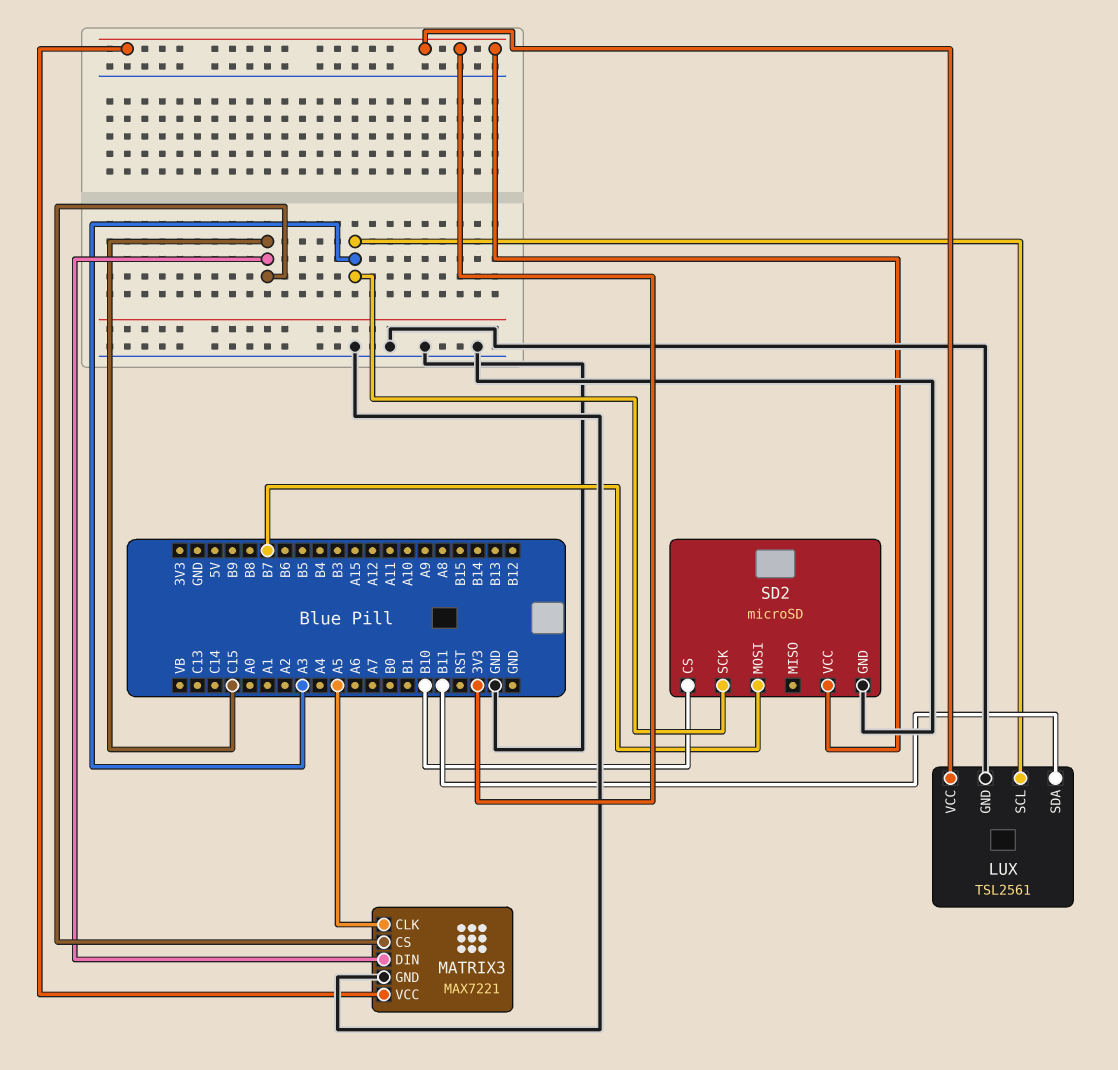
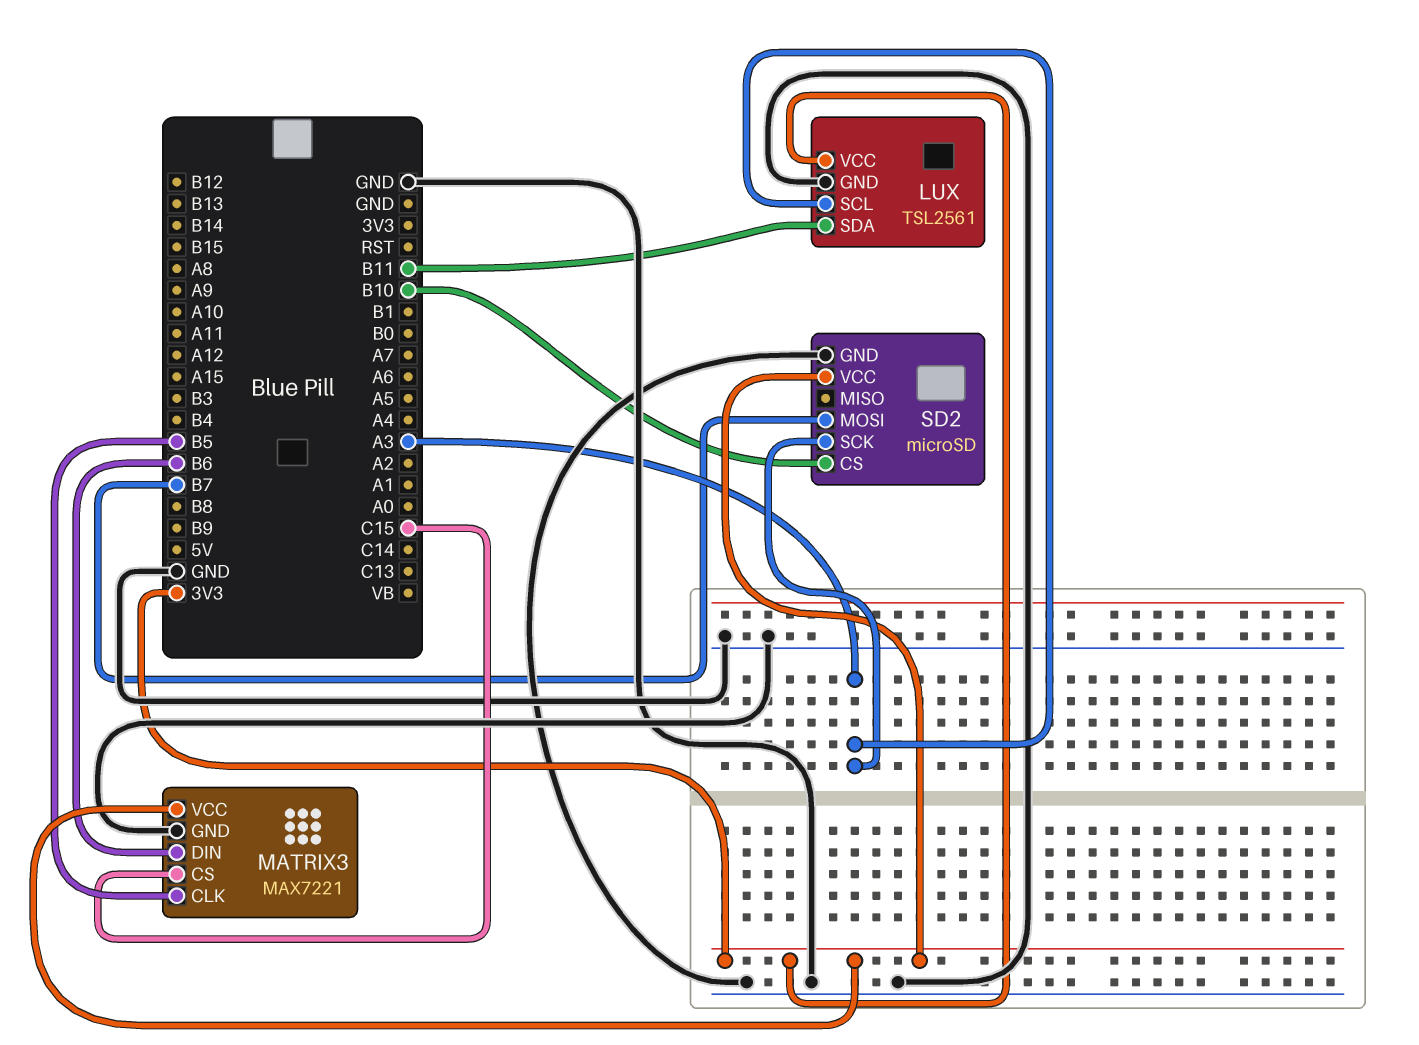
MATRIX3 pin CLK: A5 -> B5
MATRIX3 pin DIN: C15 -> B6

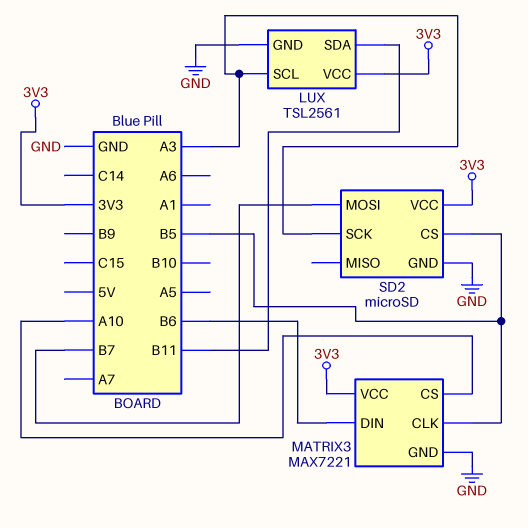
MATRIX3 pin CS: C15 -> A10
SD2 pin CS: B10 -> B5

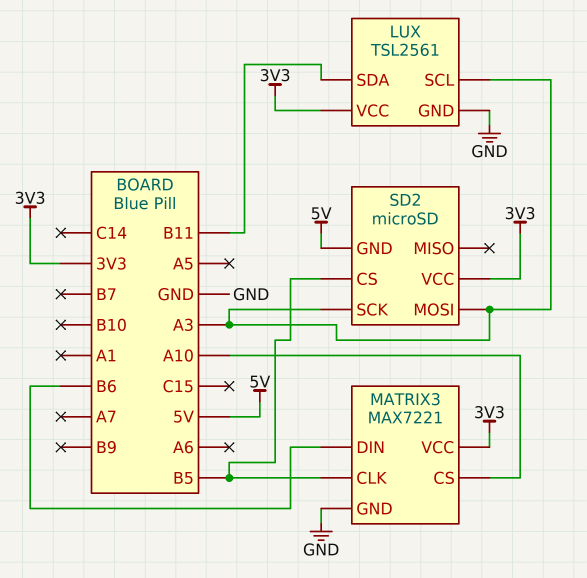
SD2 pin GND: GND -> 5V
SD2 pin MOSI: B7 -> A3

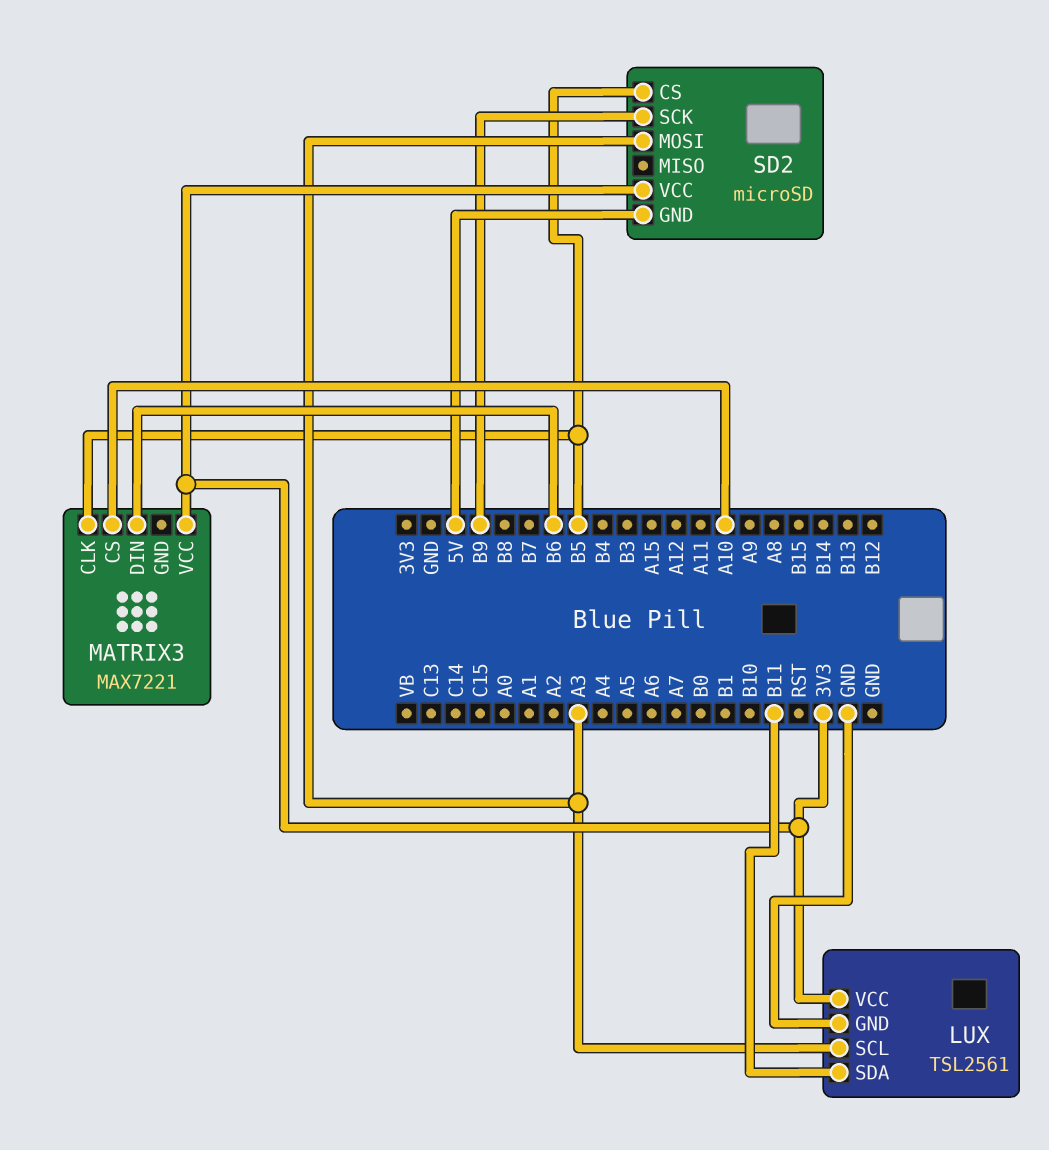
MATRIX3 pin GND: GND -> none
SD2 pin SCK: A3 -> B9

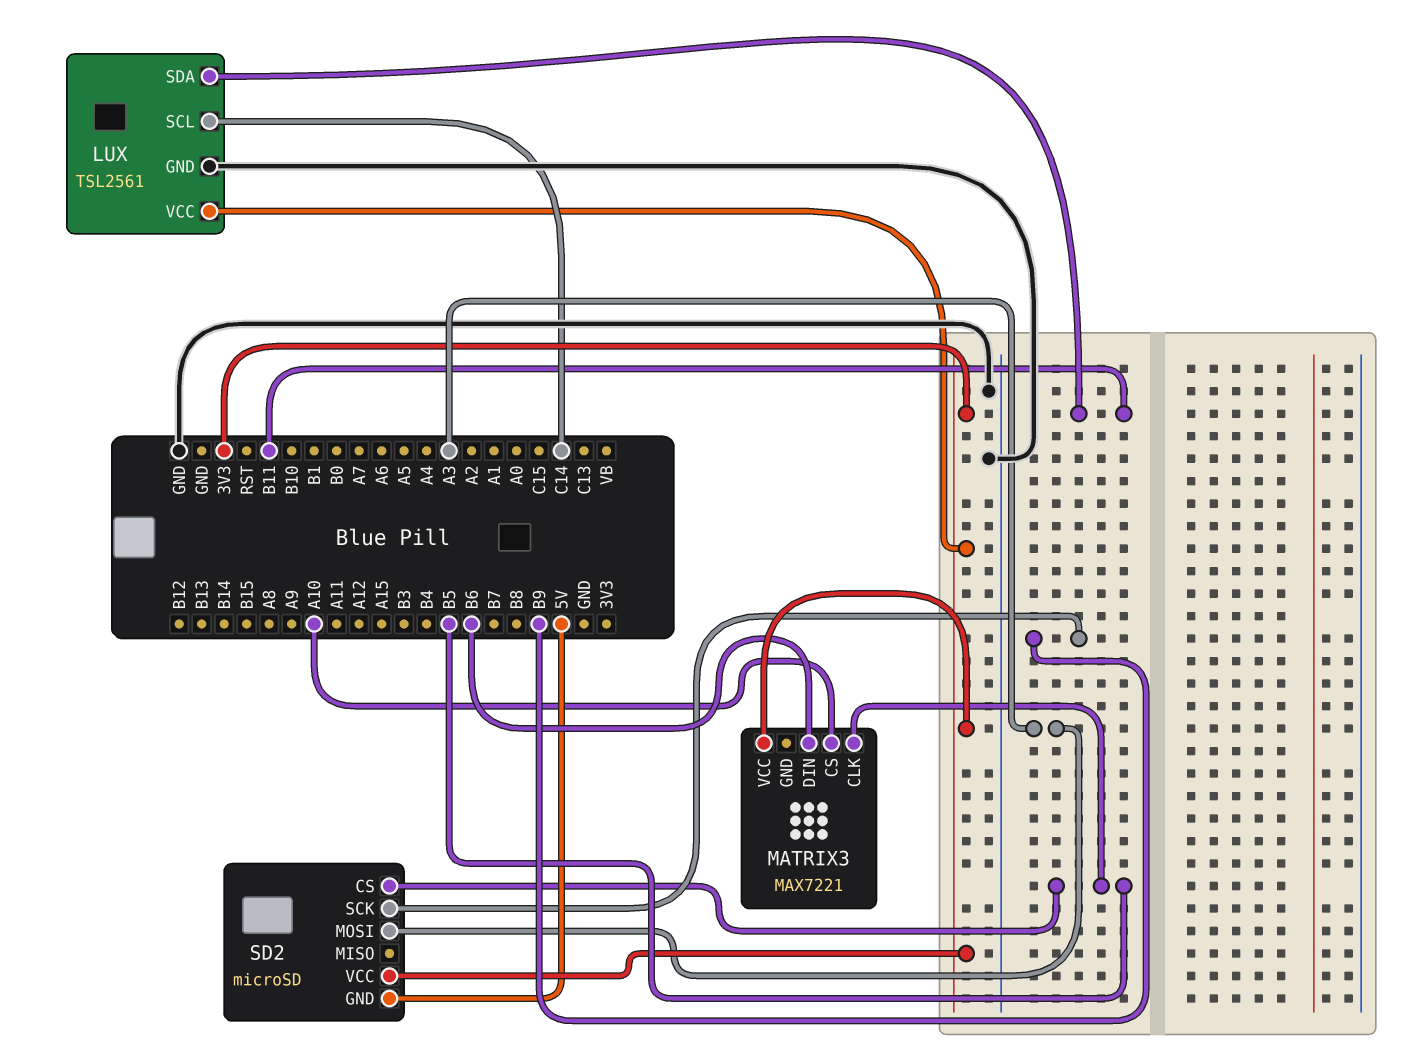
LUX pin SCL: A3 -> C14

